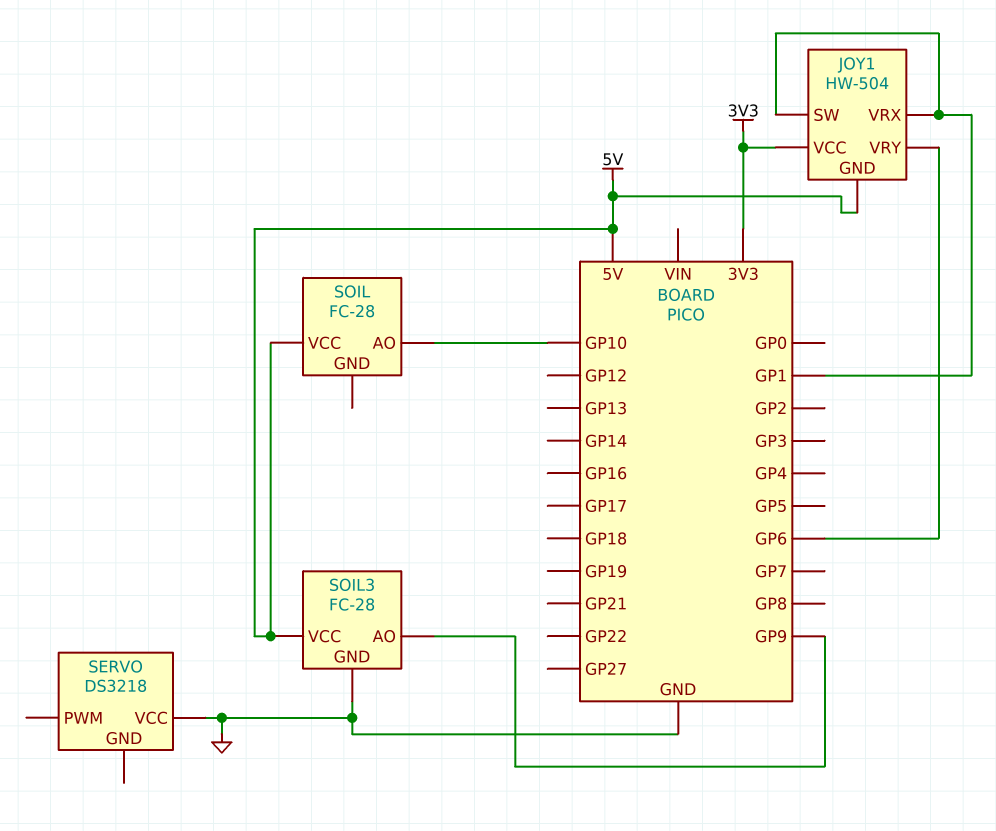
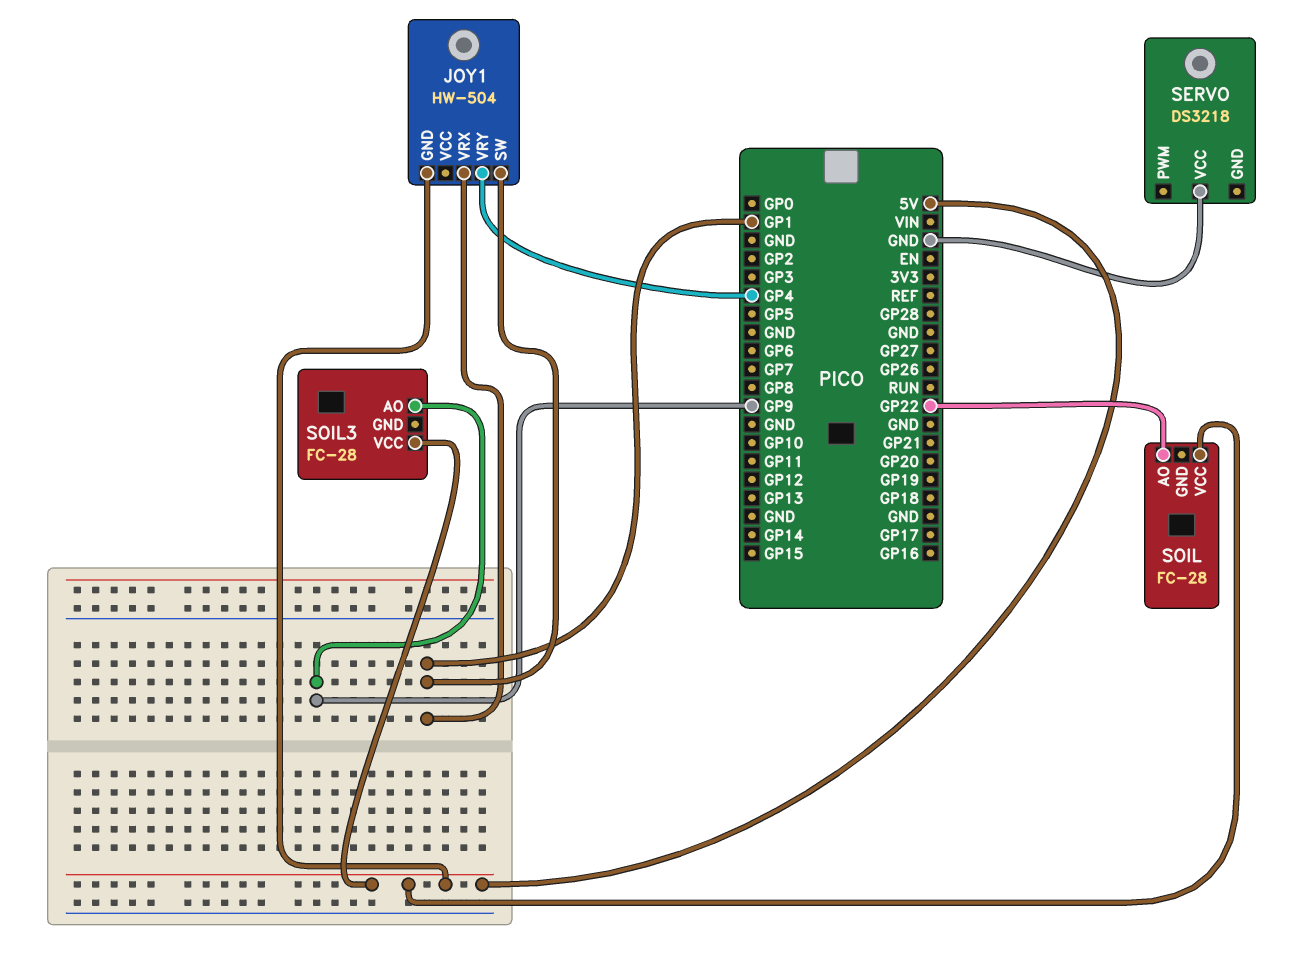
JOY1 pin VCC: 3V3 -> none
JOY1 pin VRY: GP6 -> GP4
SOIL pin AO: GP10 -> GP22
SOIL3 pin GND: GND -> none

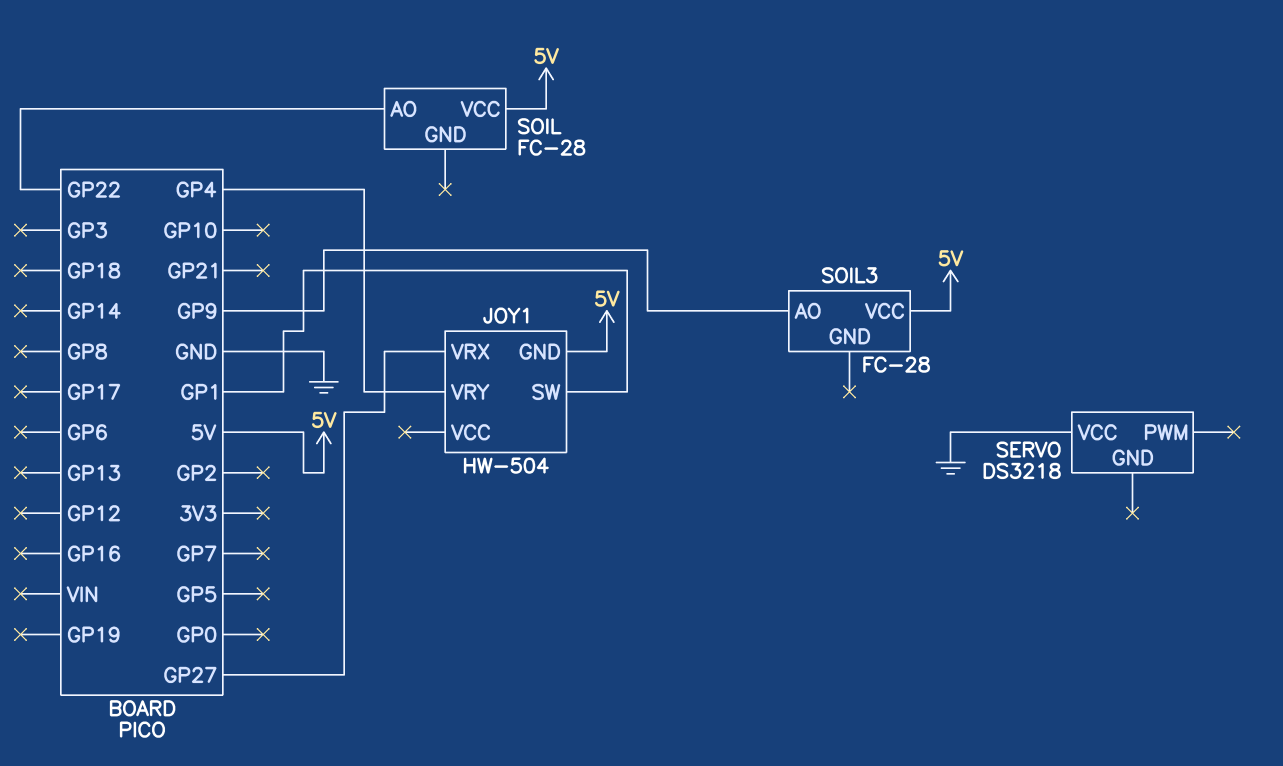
JOY1 pin VRX: GP1 -> GP27

